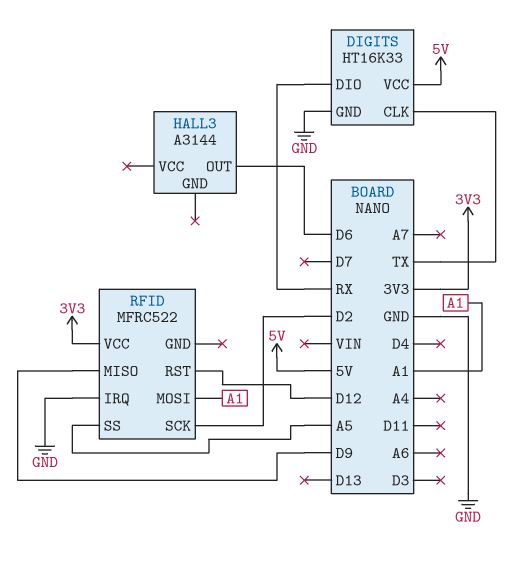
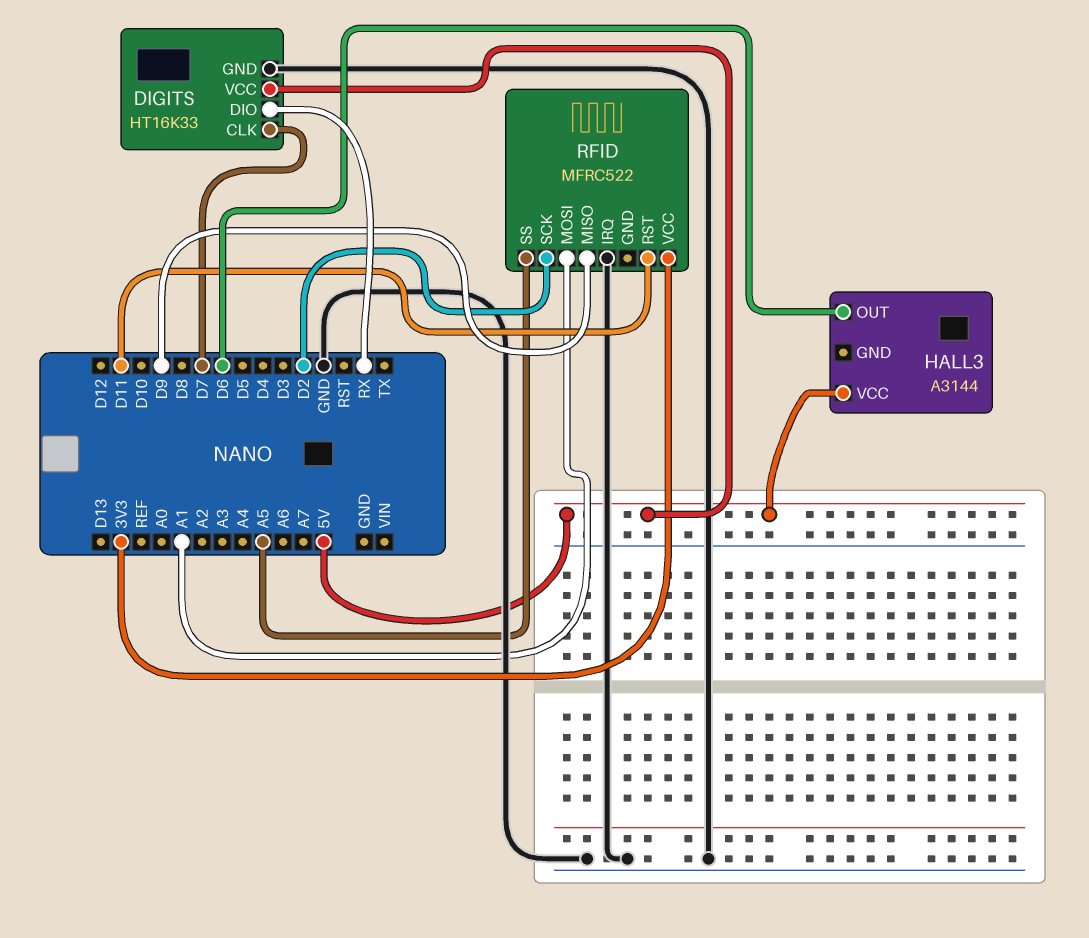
DIGITS pin CLK: TX -> D7
HALL3 pin VCC: none -> 5V
RFID pin RST: D12 -> D11

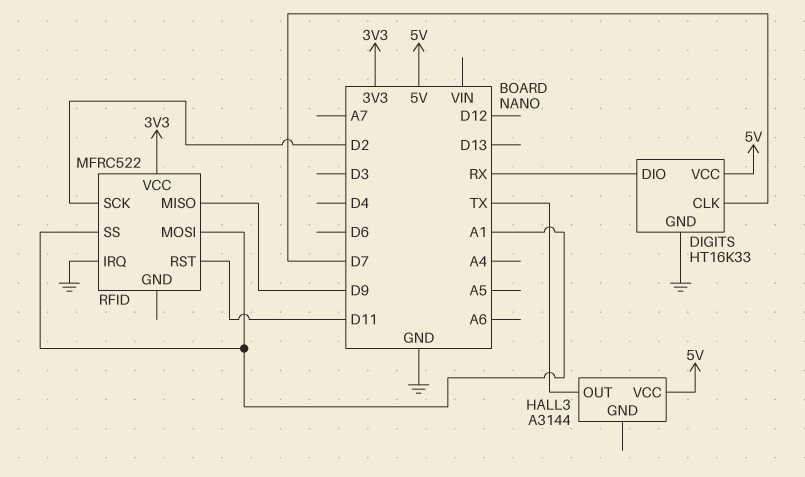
HALL3 pin OUT: D6 -> TX
RFID pin SS: A5 -> A1

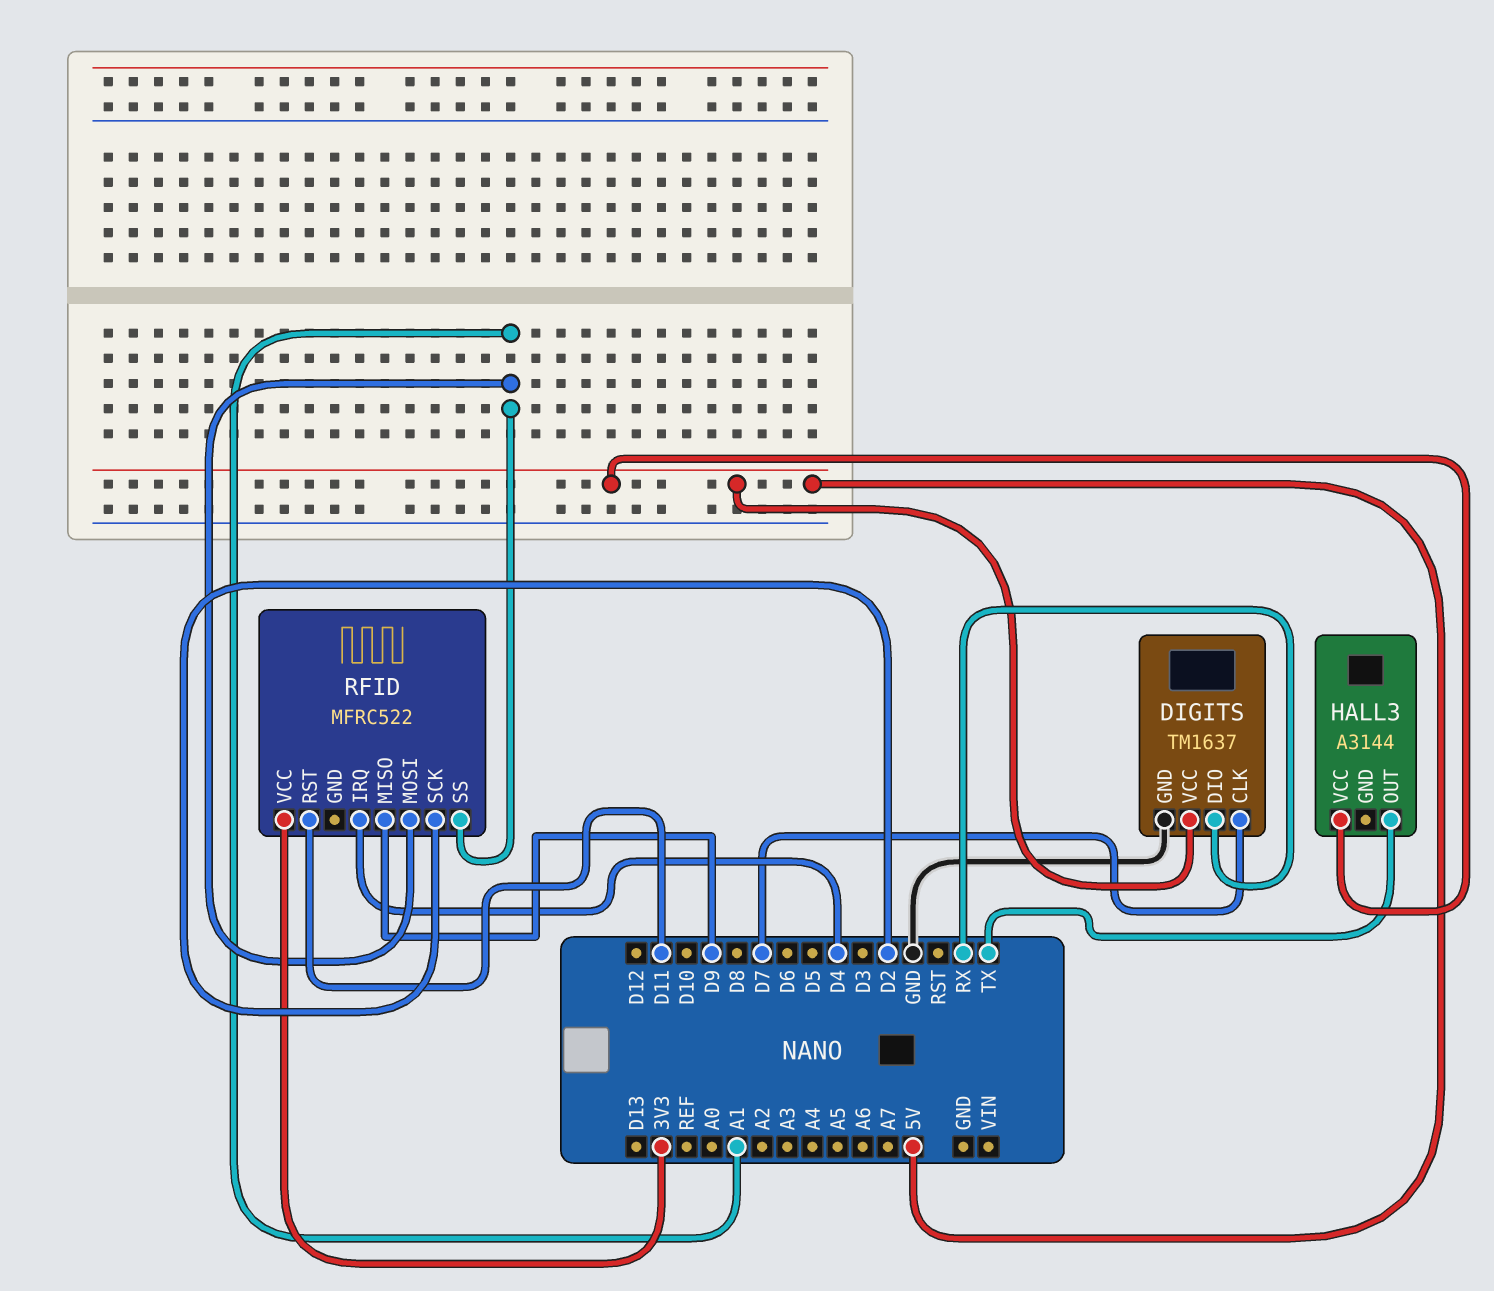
DIGITS: HT16K33 -> TM1637
RFID pin IRQ: GND -> D4

